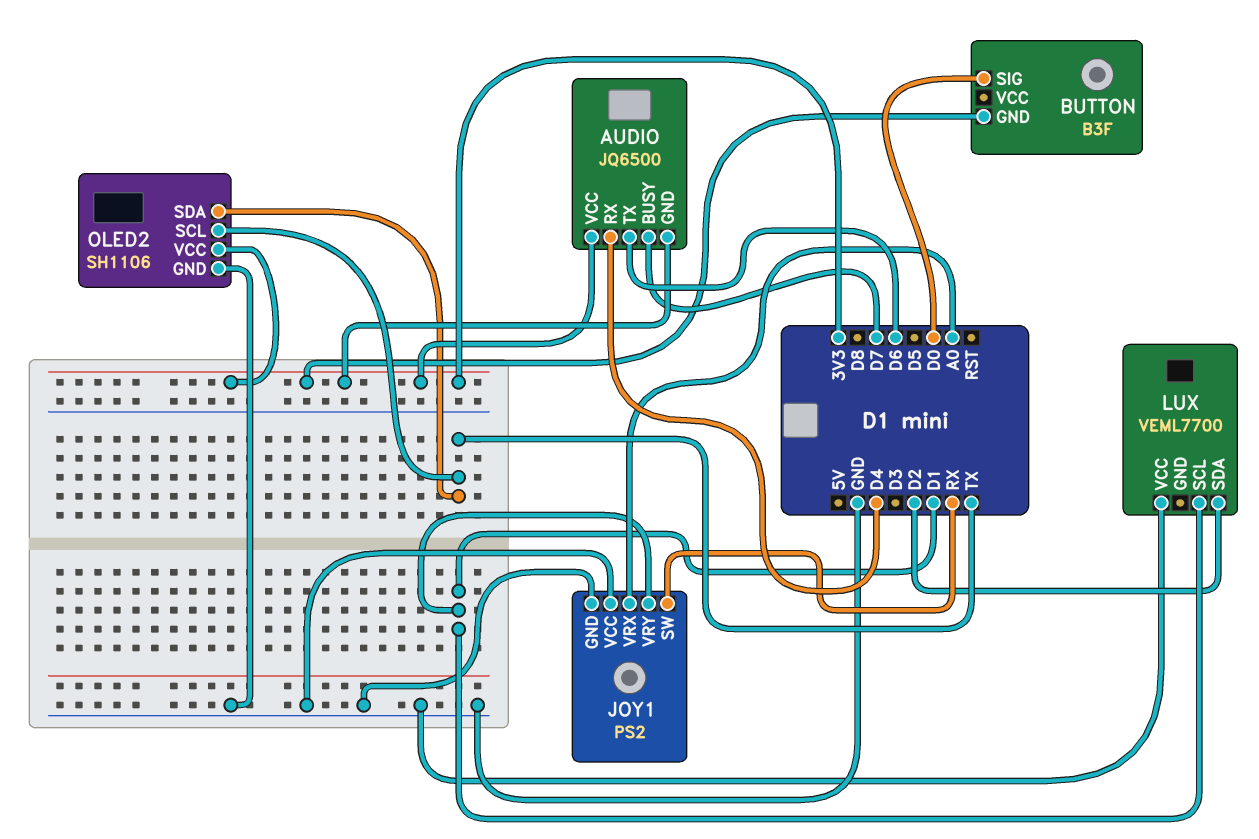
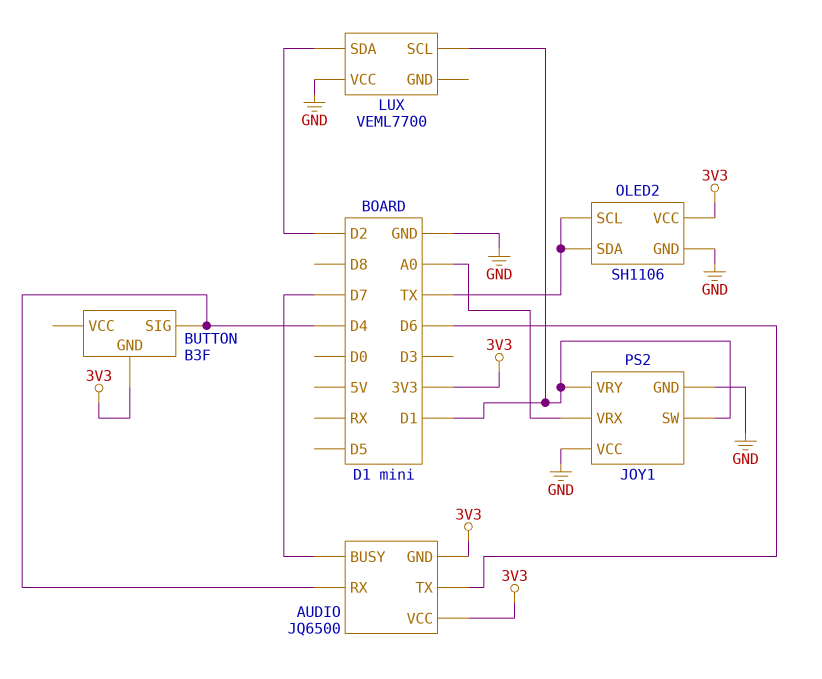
BUTTON pin SIG: D0 -> D4
JOY1 pin SW: RX -> D1

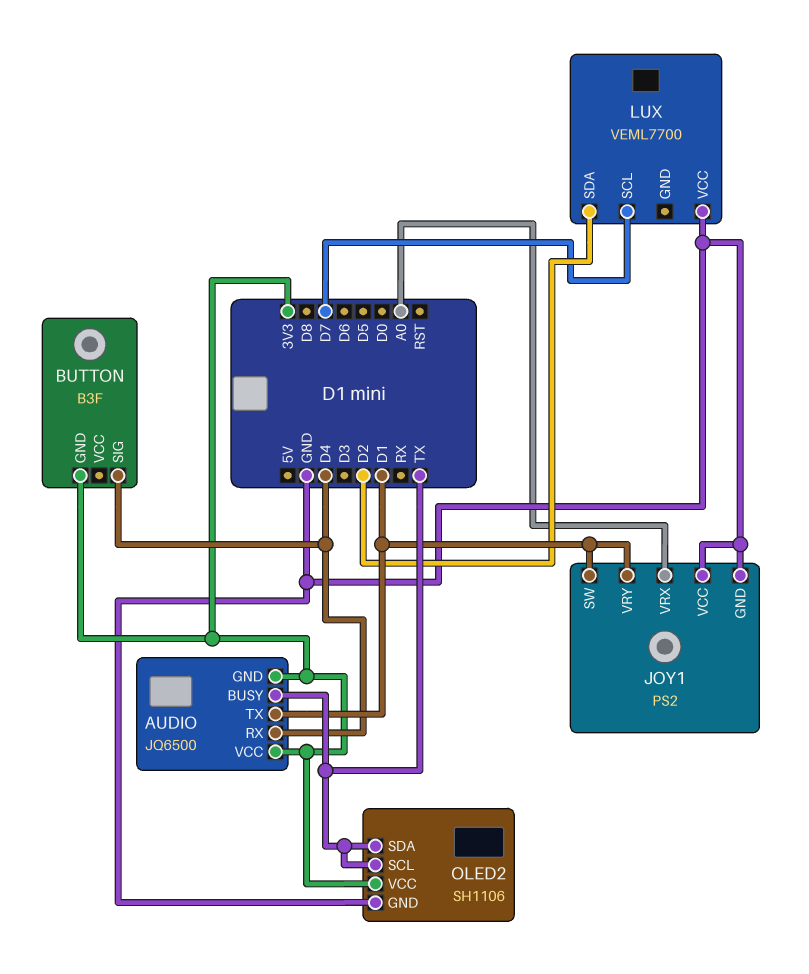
AUDIO pin BUSY: D7 -> TX
AUDIO pin TX: D6 -> D1
LUX pin SCL: D1 -> D7

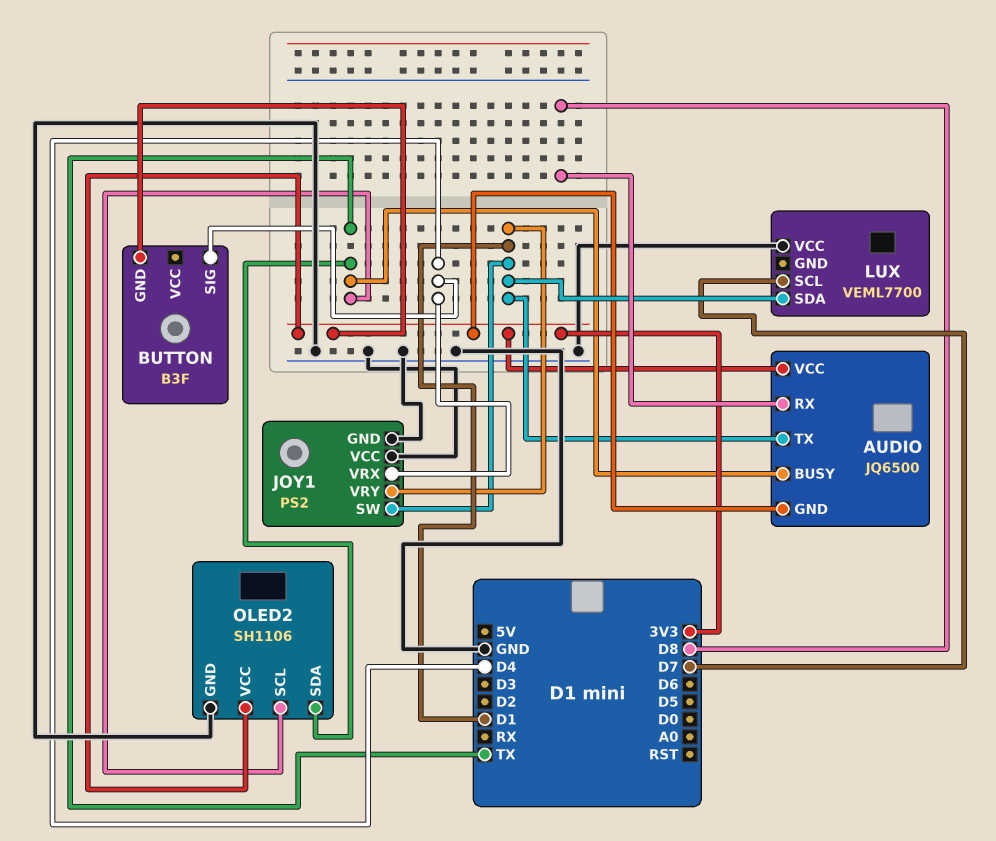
AUDIO pin RX: D4 -> D8
JOY1 pin VRX: A0 -> D4
LUX pin SDA: D2 -> D1

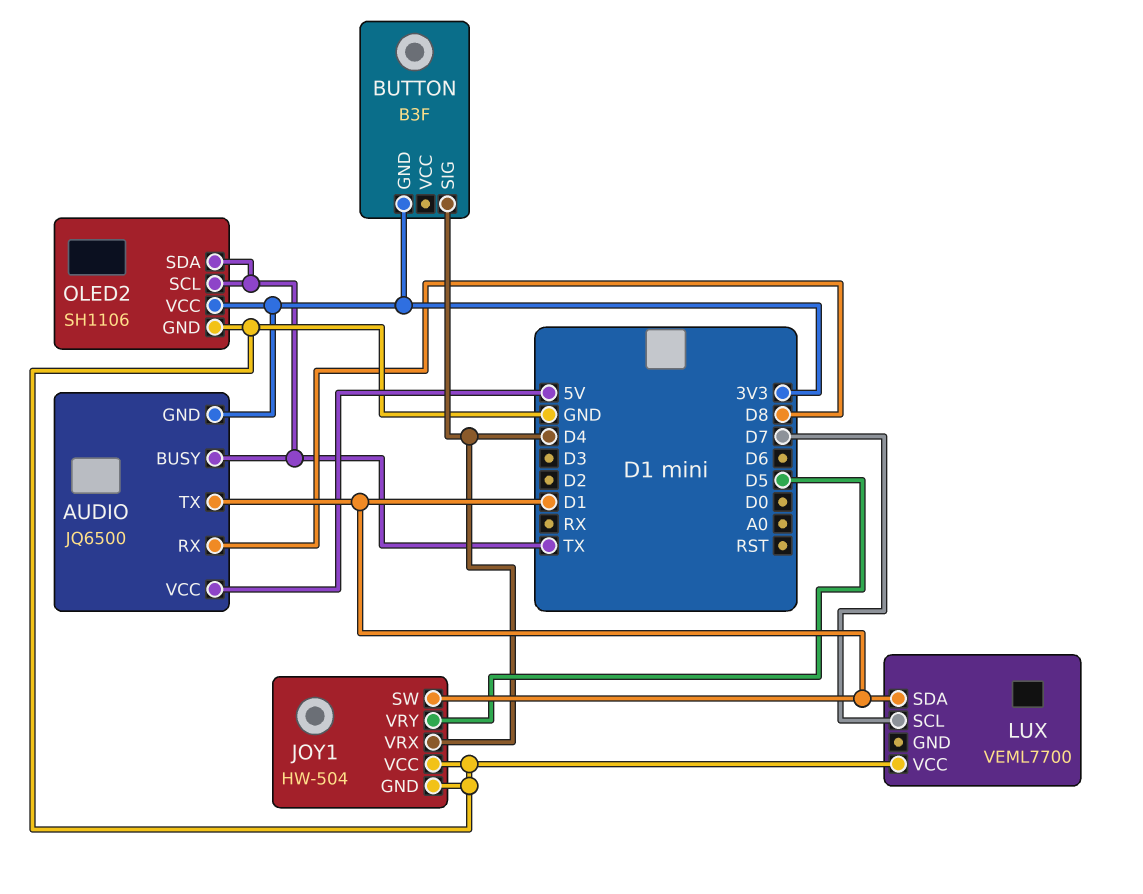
AUDIO pin VCC: 3V3 -> 5V
JOY1: PS2 -> HW-504
JOY1 pin VRY: D1 -> D5

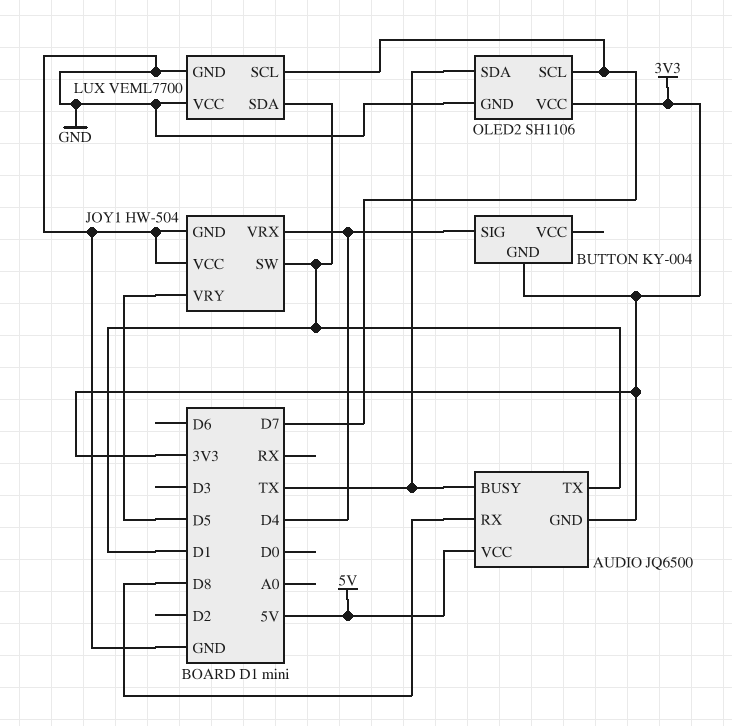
BUTTON: B3F -> KY-004
LUX pin GND: none -> GND
OLED2 pin SCL: TX -> D7

